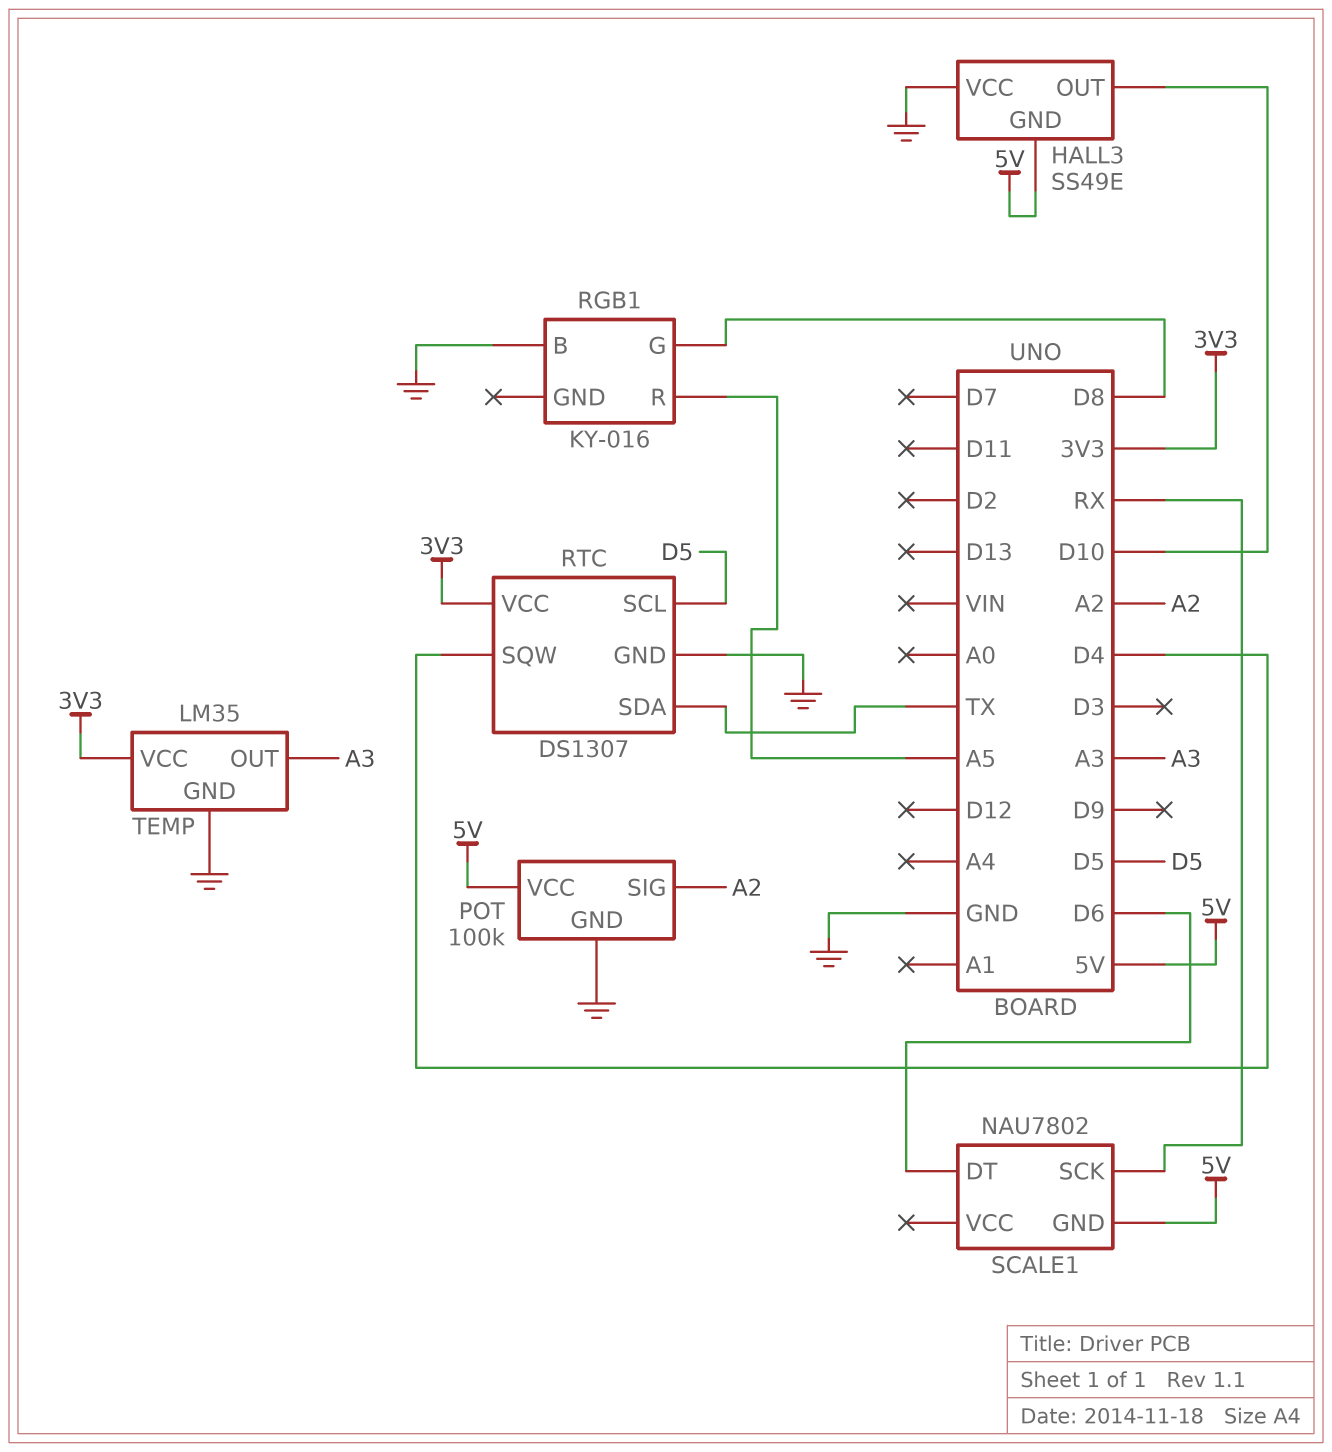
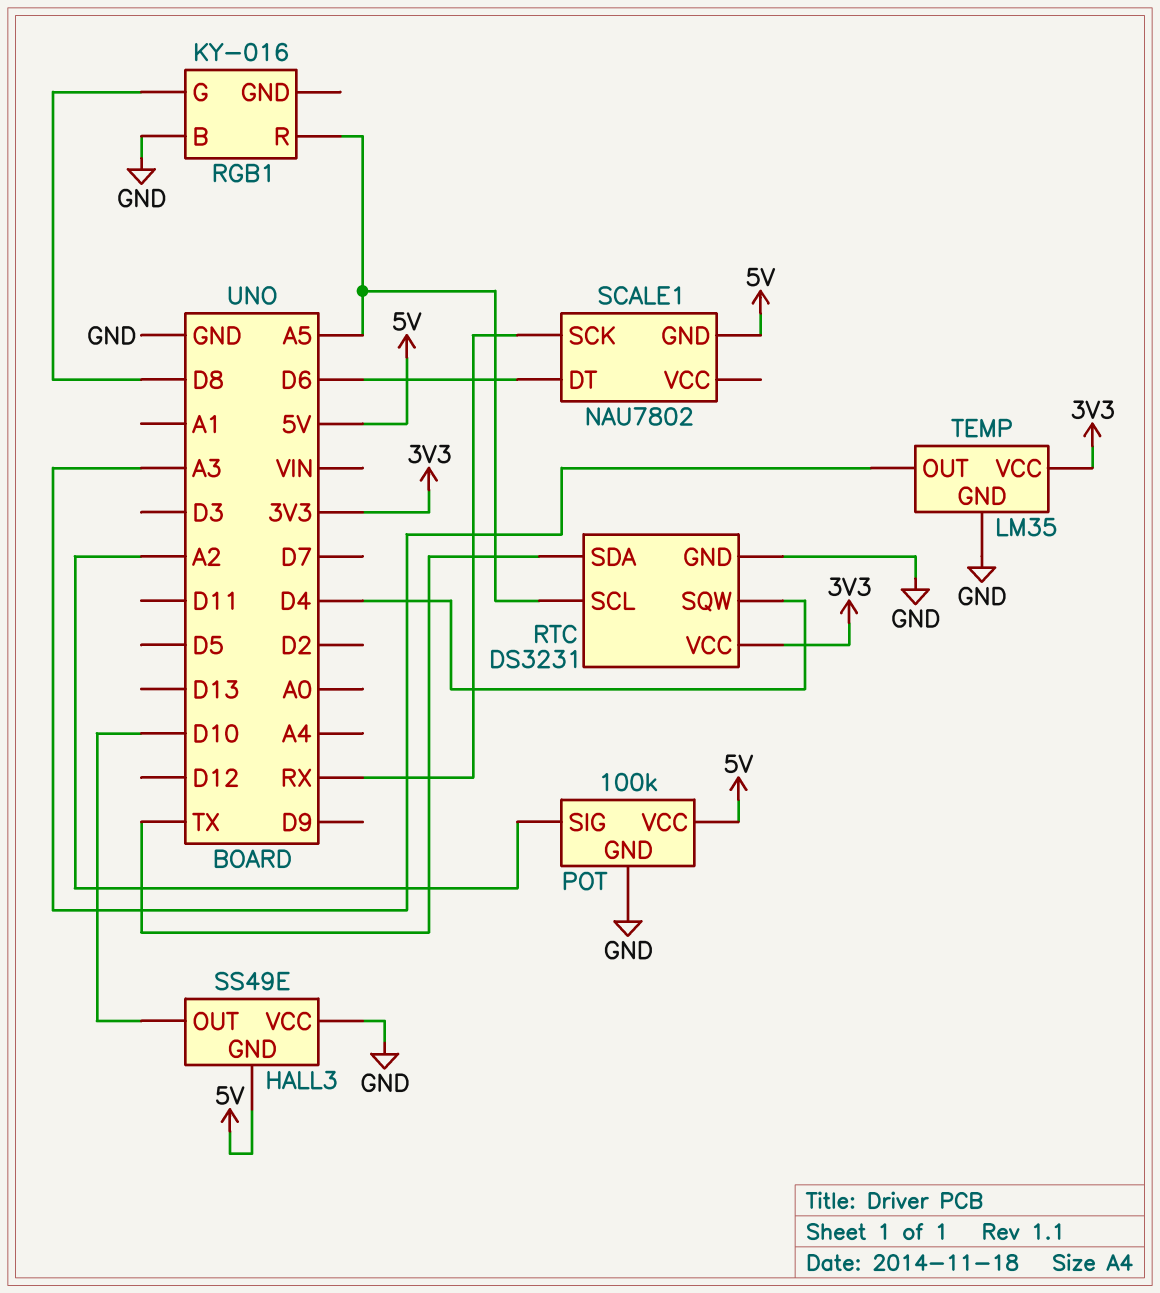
RTC: DS1307 -> DS3231
RTC pin SCL: D5 -> A5

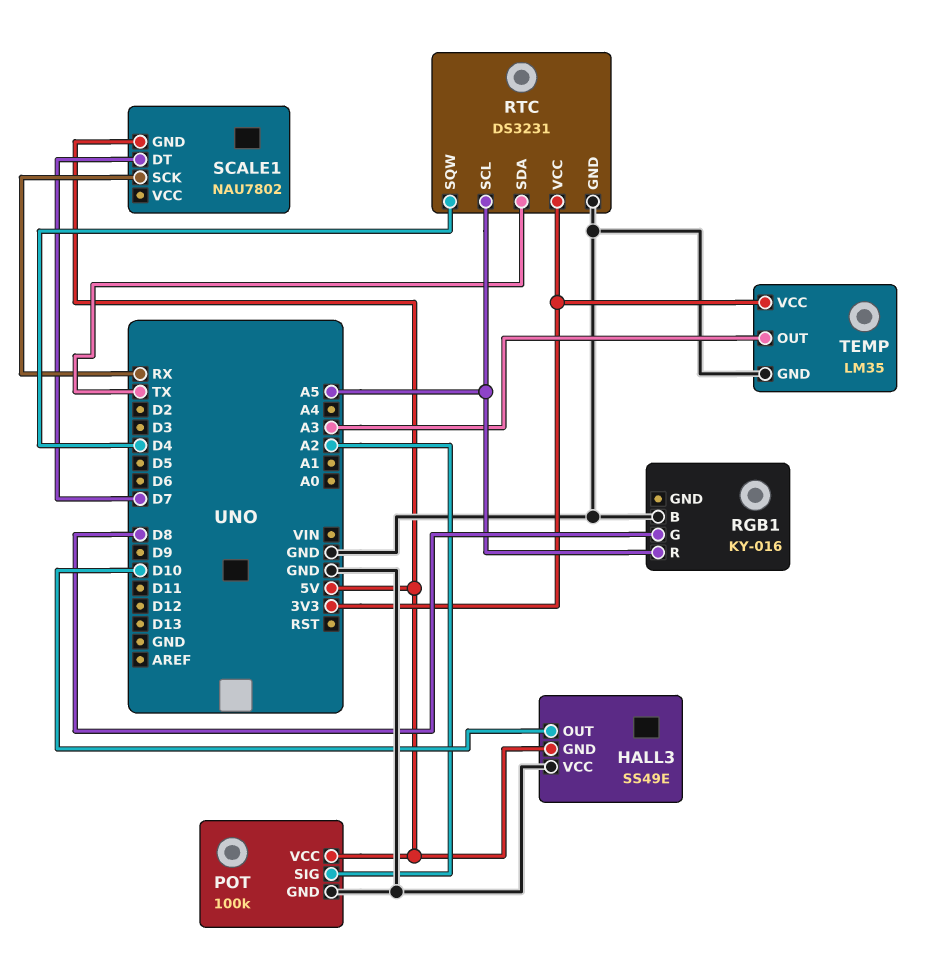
SCALE1 pin DT: D6 -> D7

